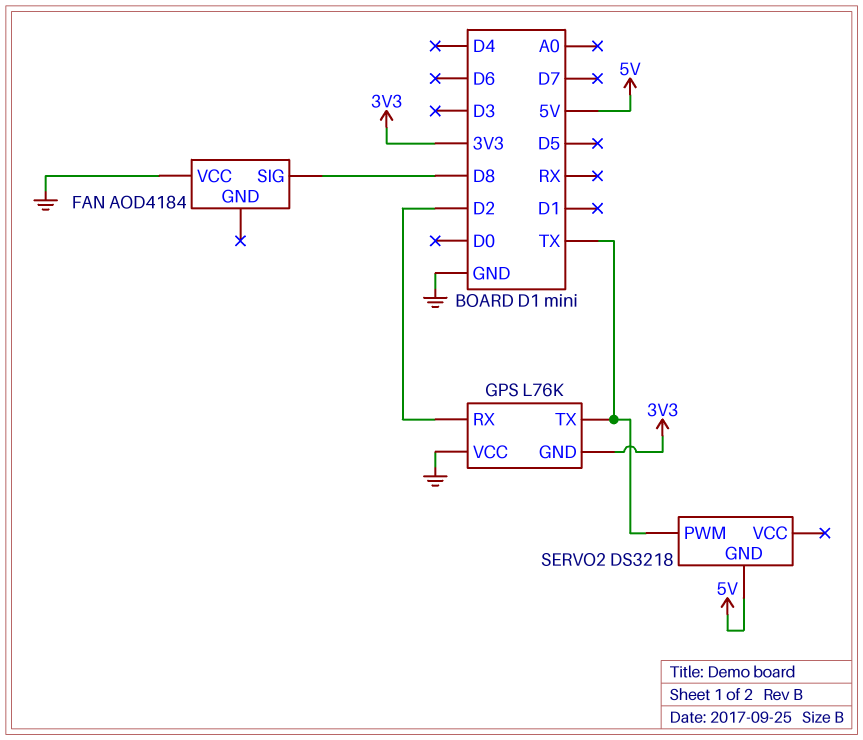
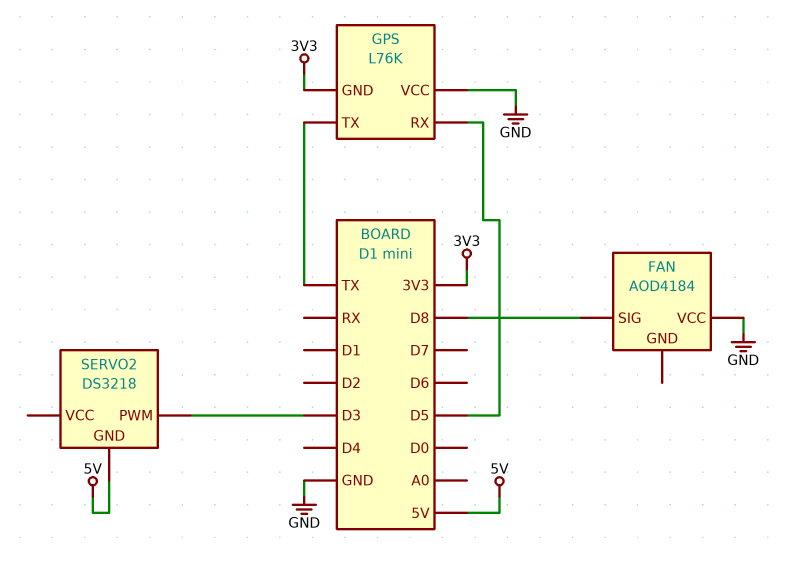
GPS pin RX: D2 -> D5
SERVO2 pin PWM: TX -> D3

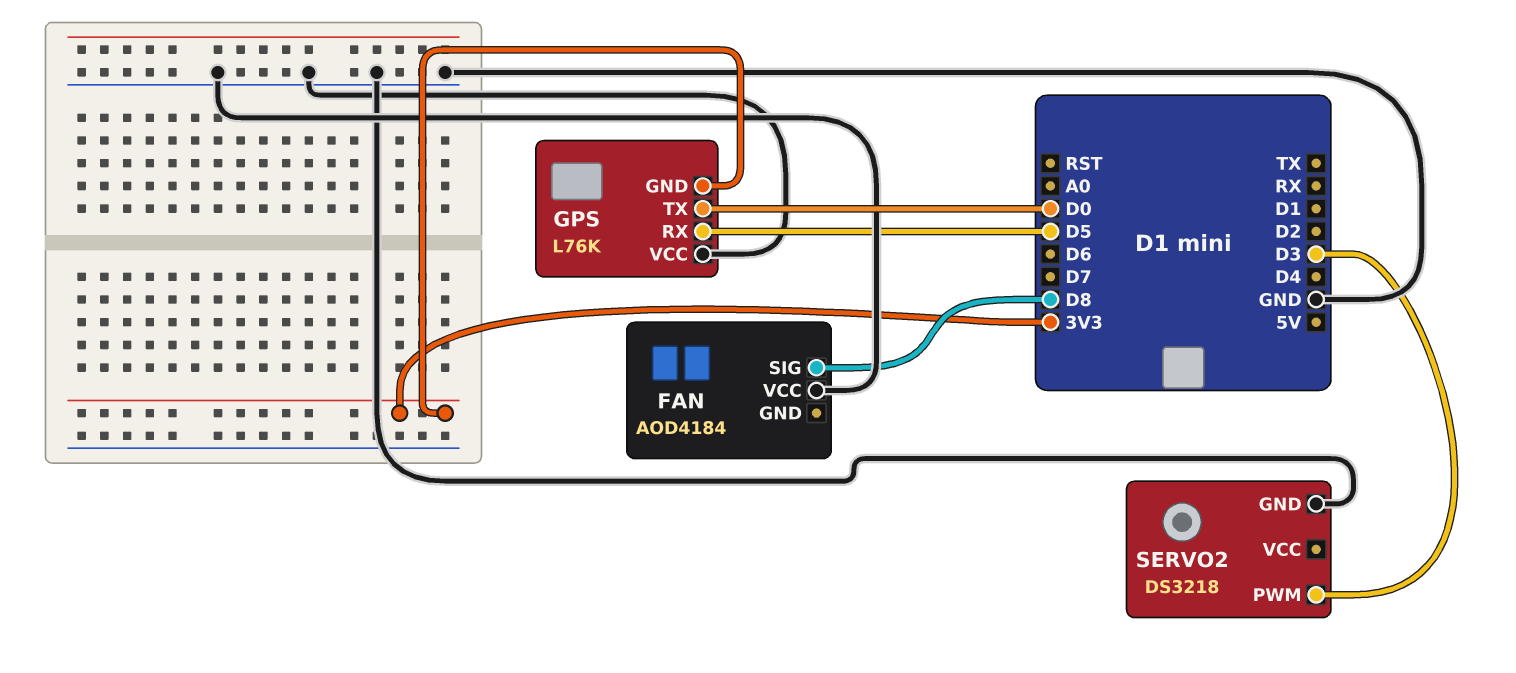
GPS pin TX: TX -> D0
SERVO2 pin GND: 5V -> GND

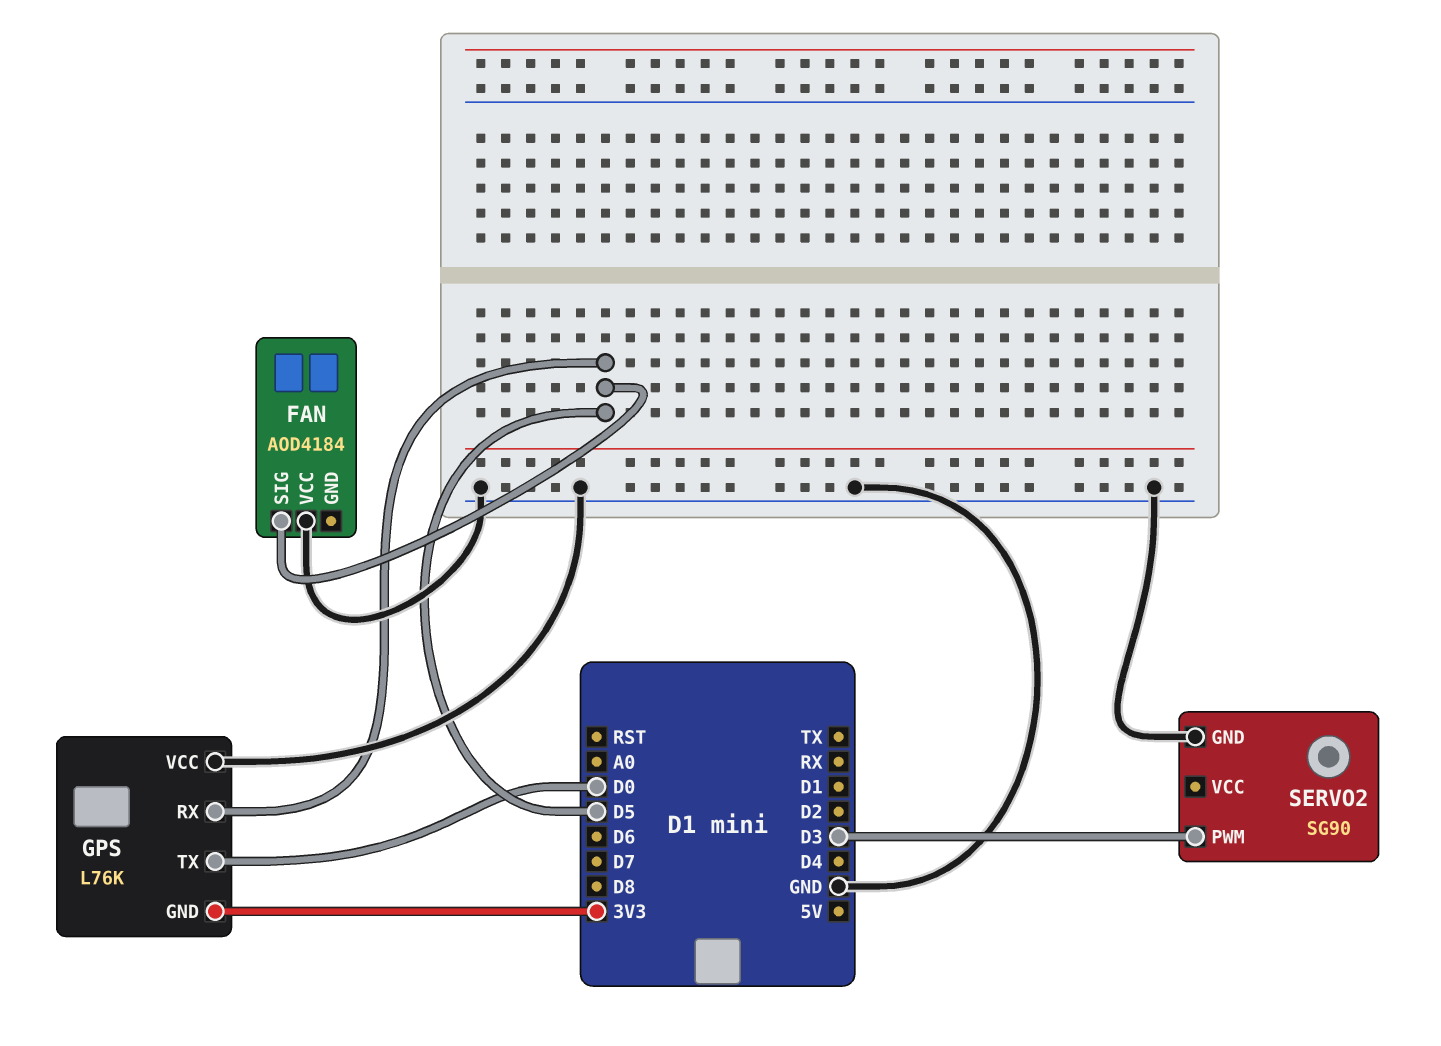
FAN pin SIG: D8 -> D5
SERVO2: DS3218 -> SG90

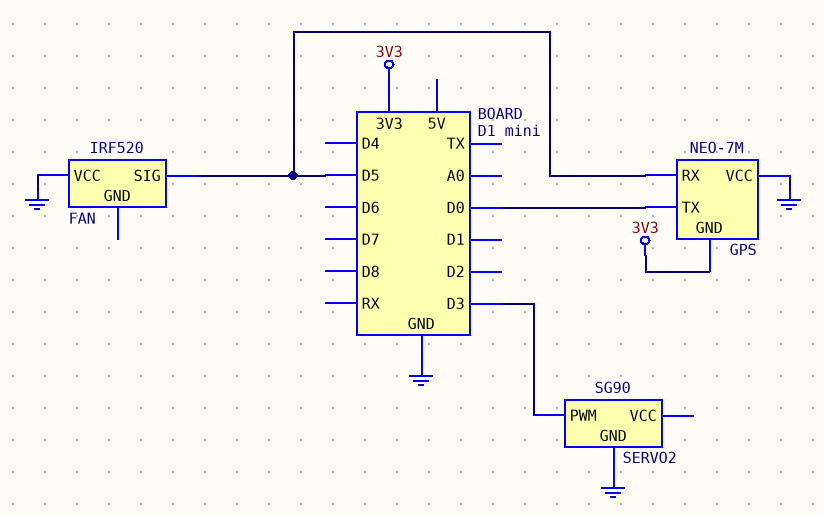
FAN: AOD4184 -> IRF520
GPS: L76K -> NEO-7M

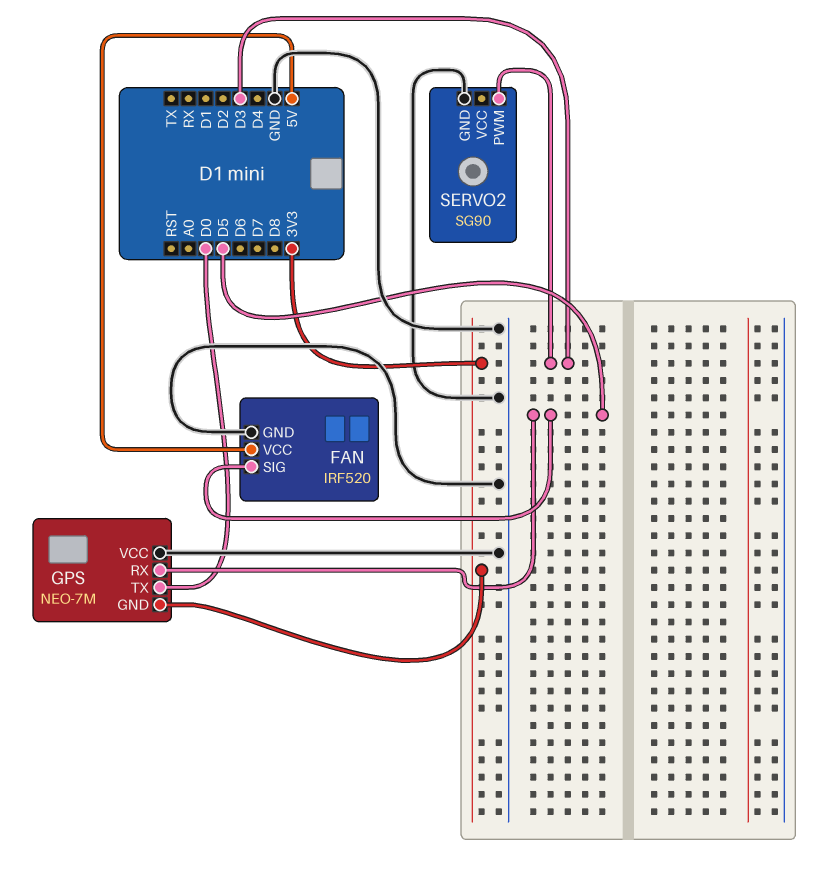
FAN pin GND: none -> GND
FAN pin VCC: GND -> 5V

